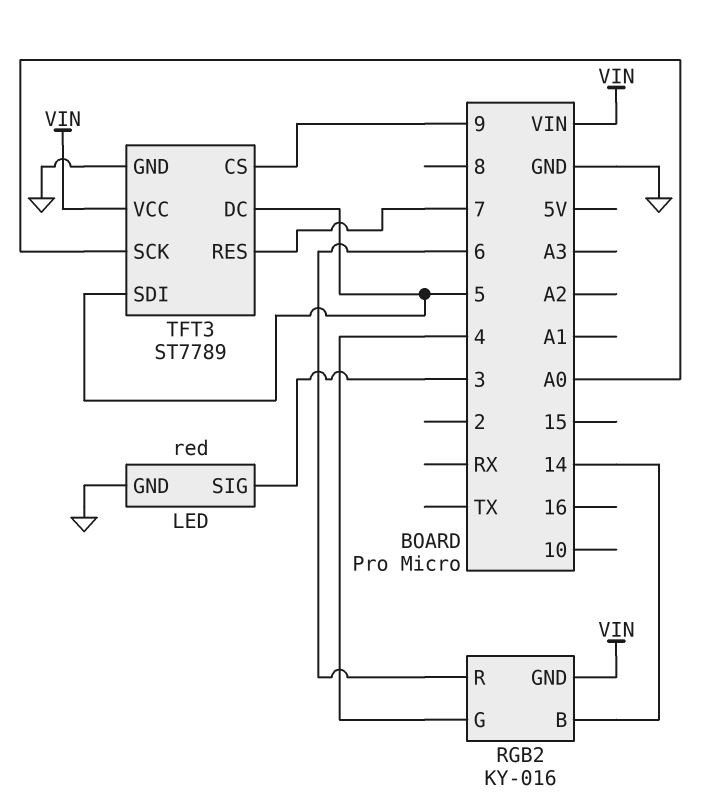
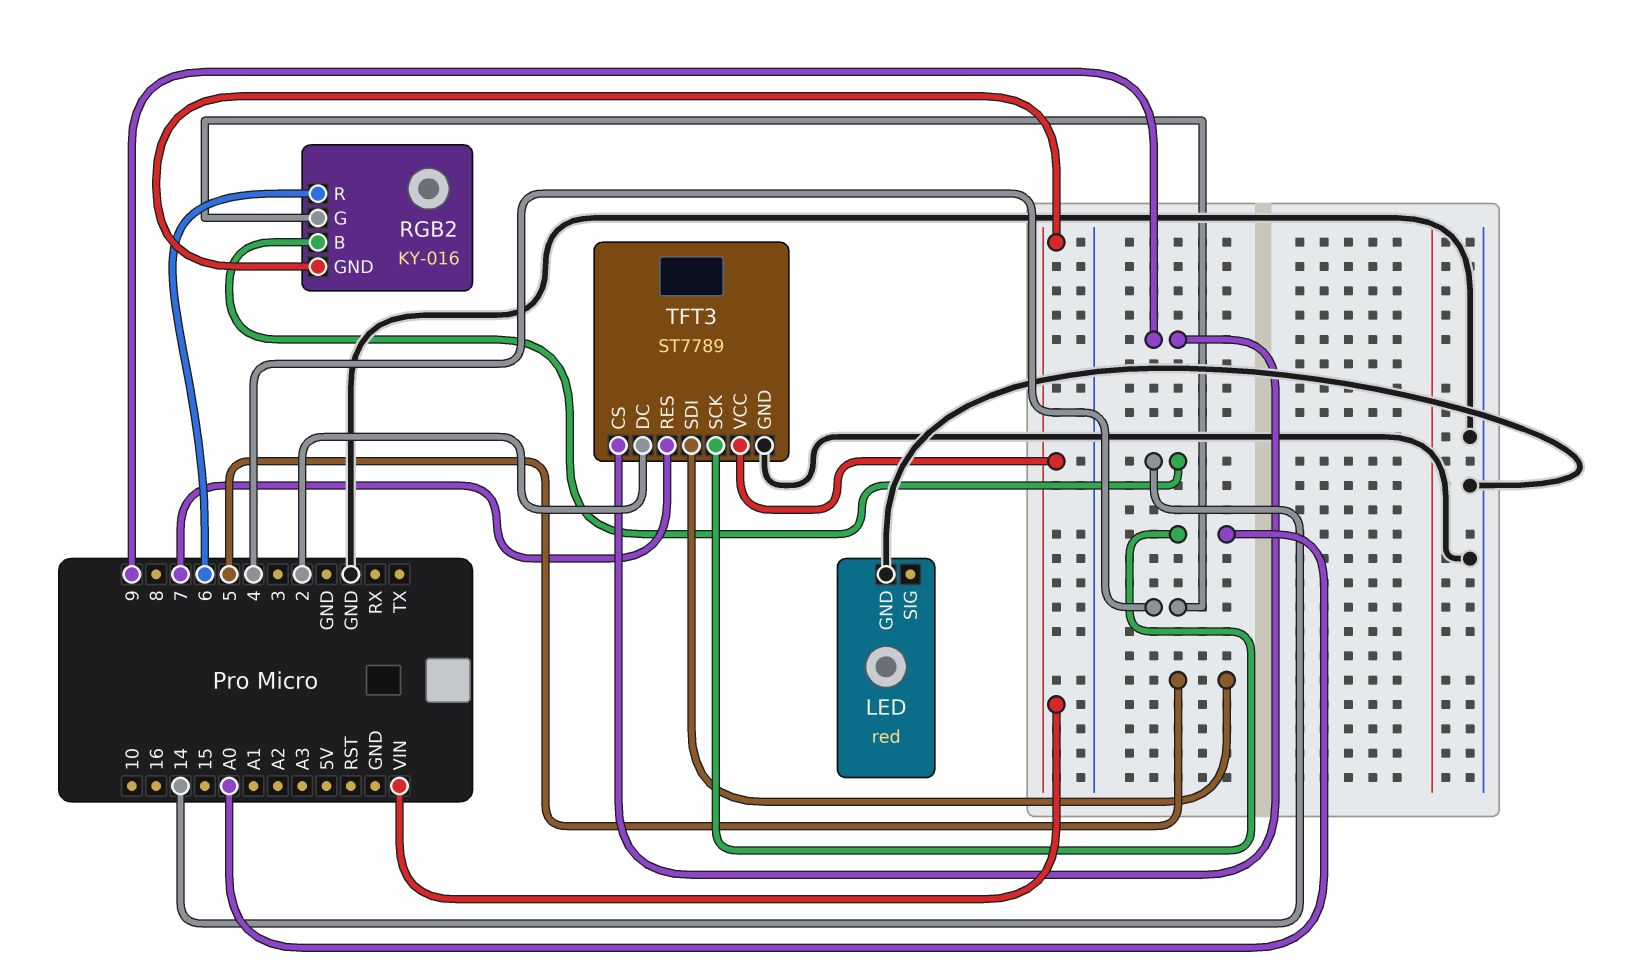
LED pin SIG: 3 -> none
TFT3 pin DC: 5 -> 2

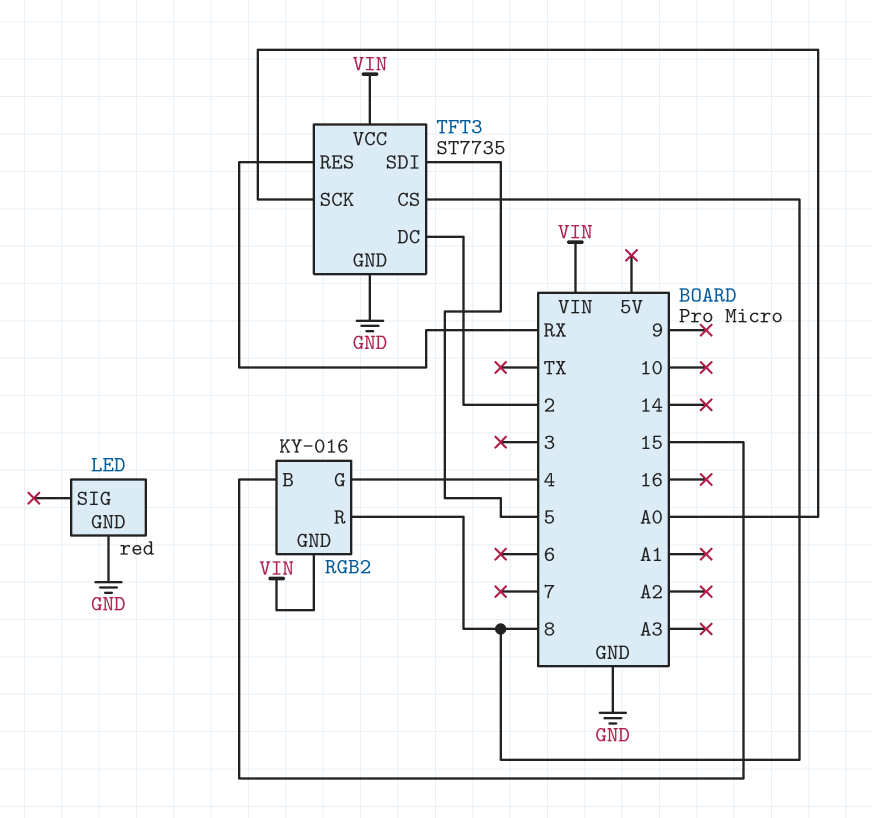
RGB2 pin B: 14 -> 15
RGB2 pin R: 6 -> 8
TFT3: ST7789 -> ST7735
TFT3 pin CS: 9 -> 8
TFT3 pin RES: 7 -> RX

